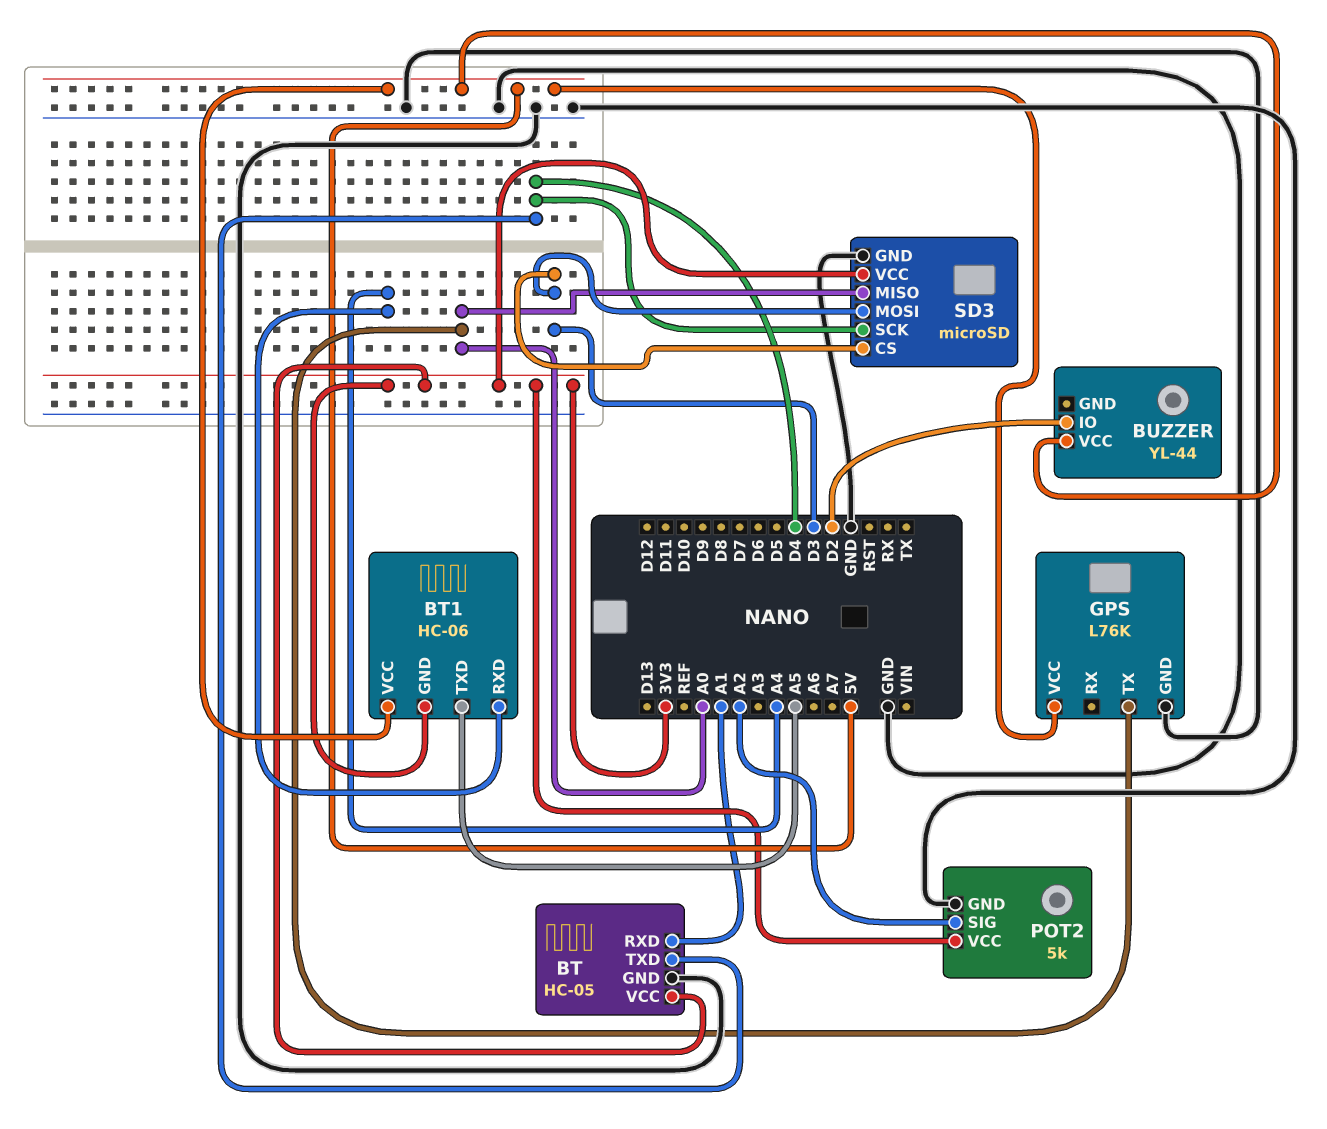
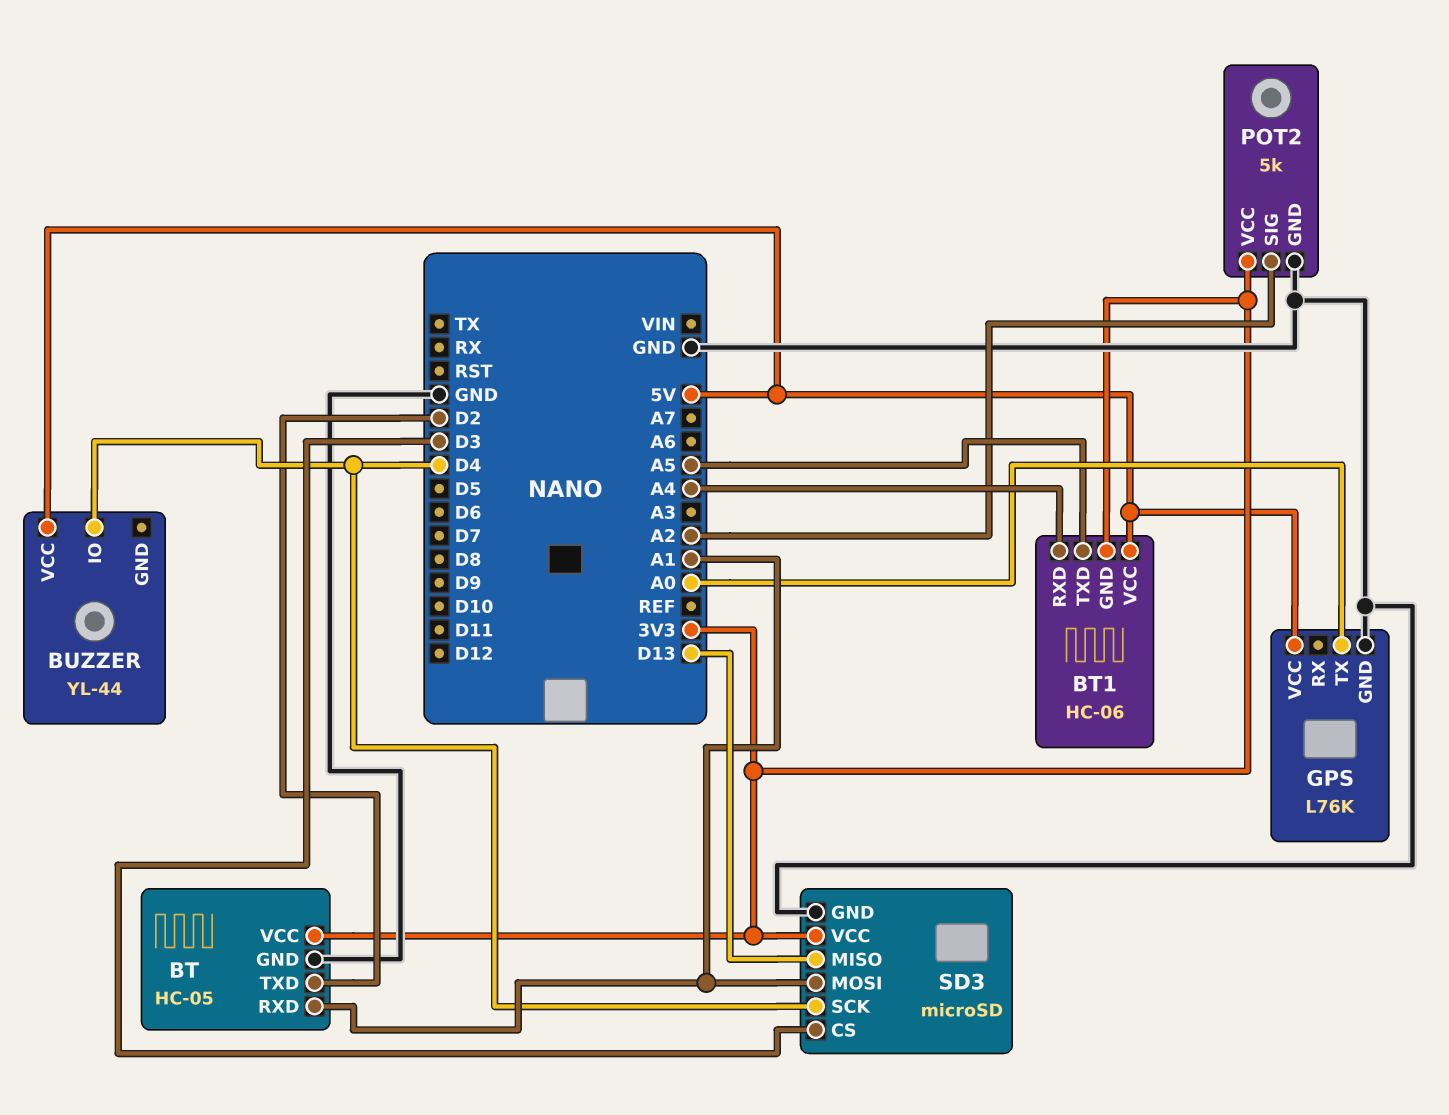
BT pin TXD: D4 -> D2
BUZZER pin IO: D2 -> D4
SD3 pin MISO: A0 -> D13
SD3 pin MOSI: D3 -> A1

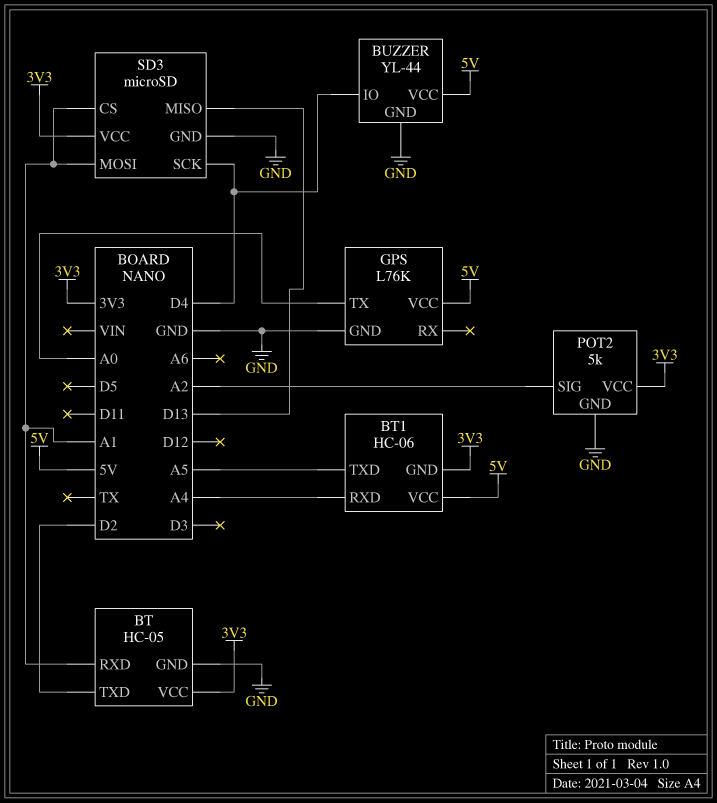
BUZZER pin GND: none -> GND
SD3 pin CS: D3 -> A1

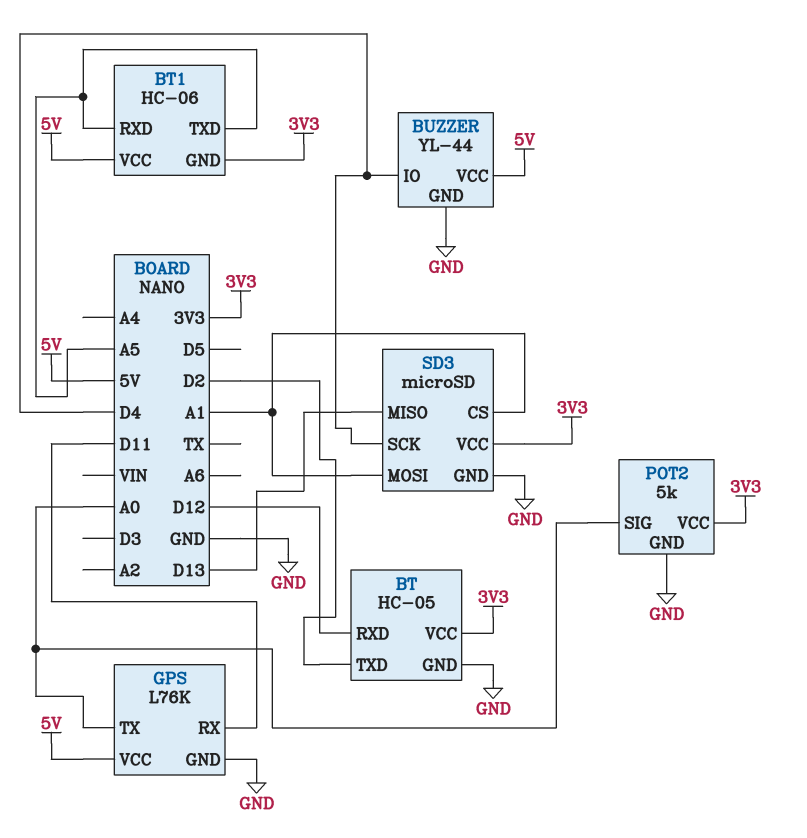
BT pin RXD: A1 -> D12
BT1 pin RXD: A4 -> A5
GPS pin RX: none -> D11
POT2 pin SIG: A2 -> A0

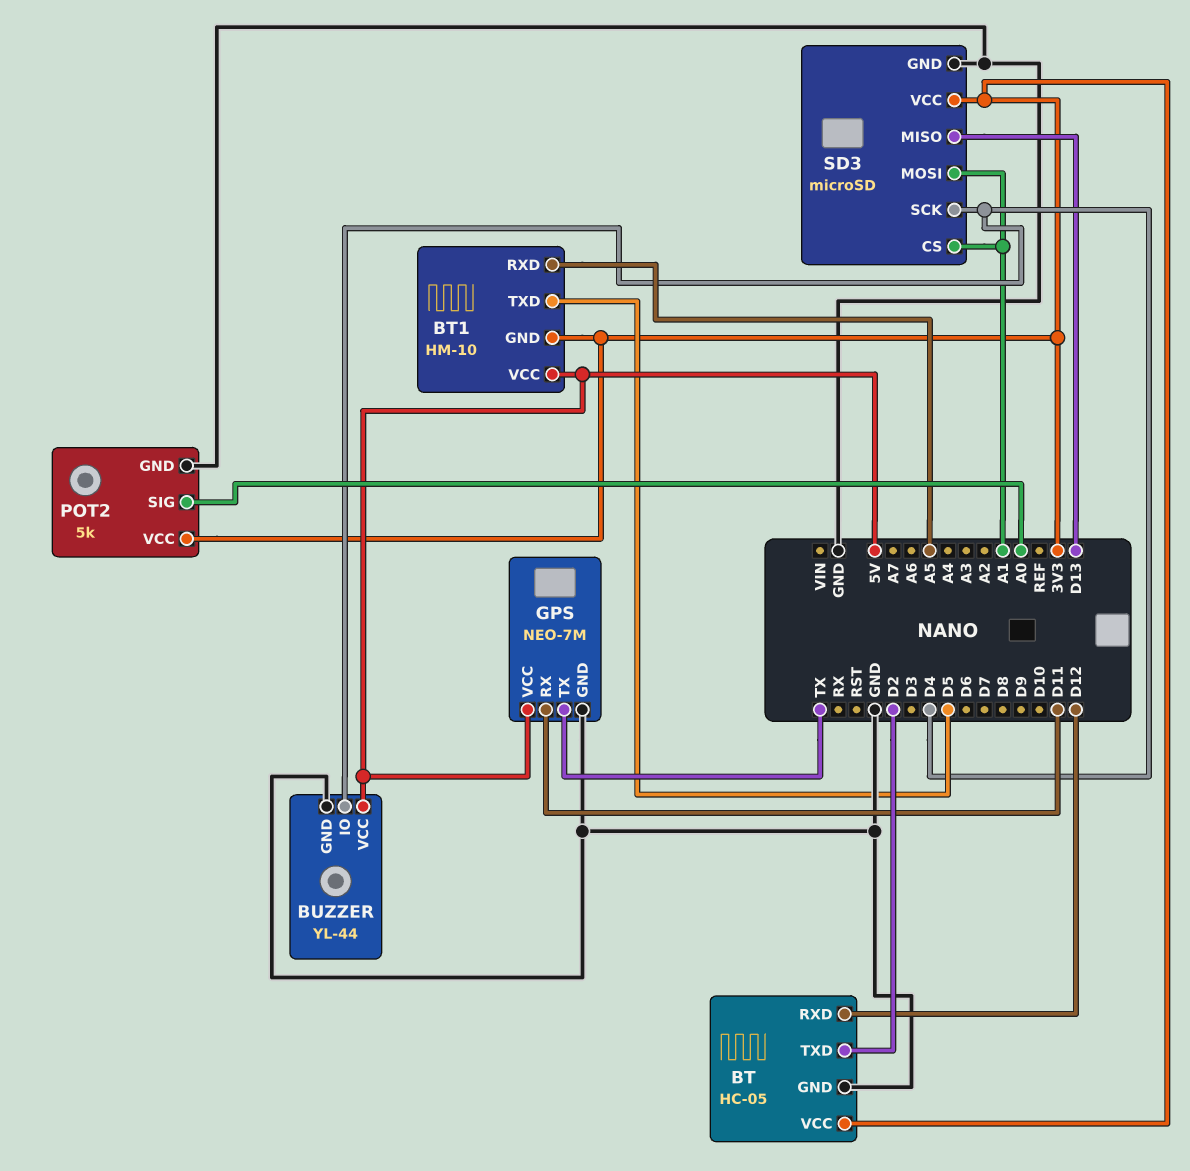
BT1: HC-06 -> HM-10
BT1 pin TXD: A5 -> D5
GPS: L76K -> NEO-7M
GPS pin TX: A0 -> TX

